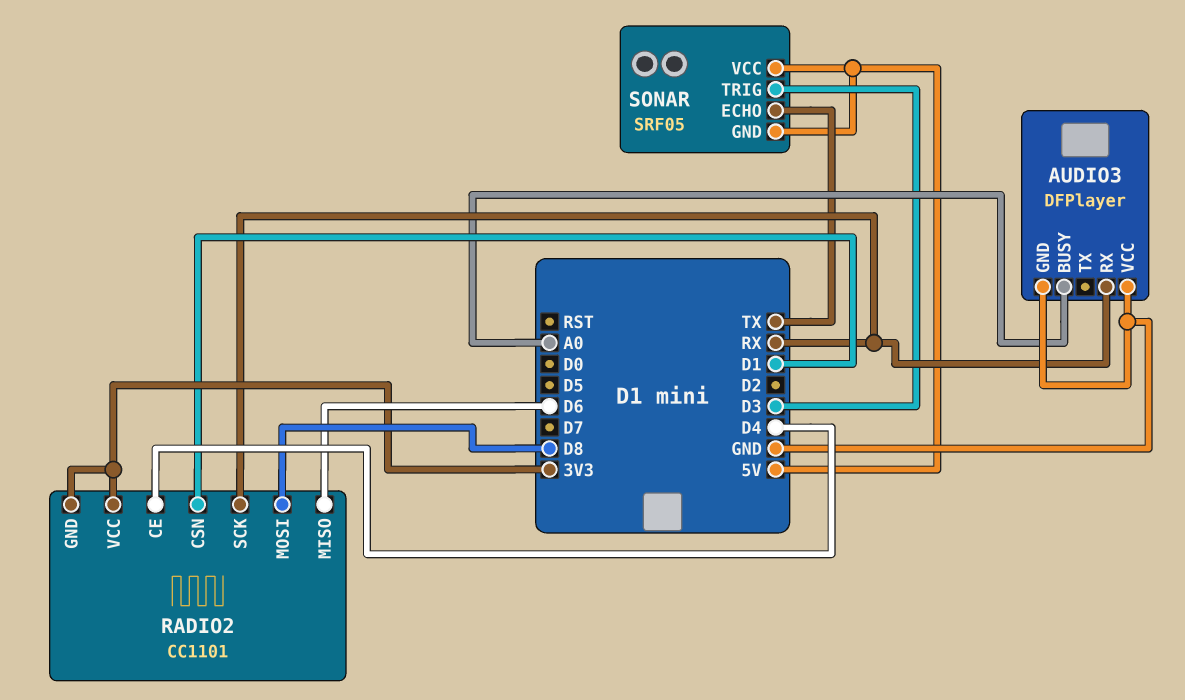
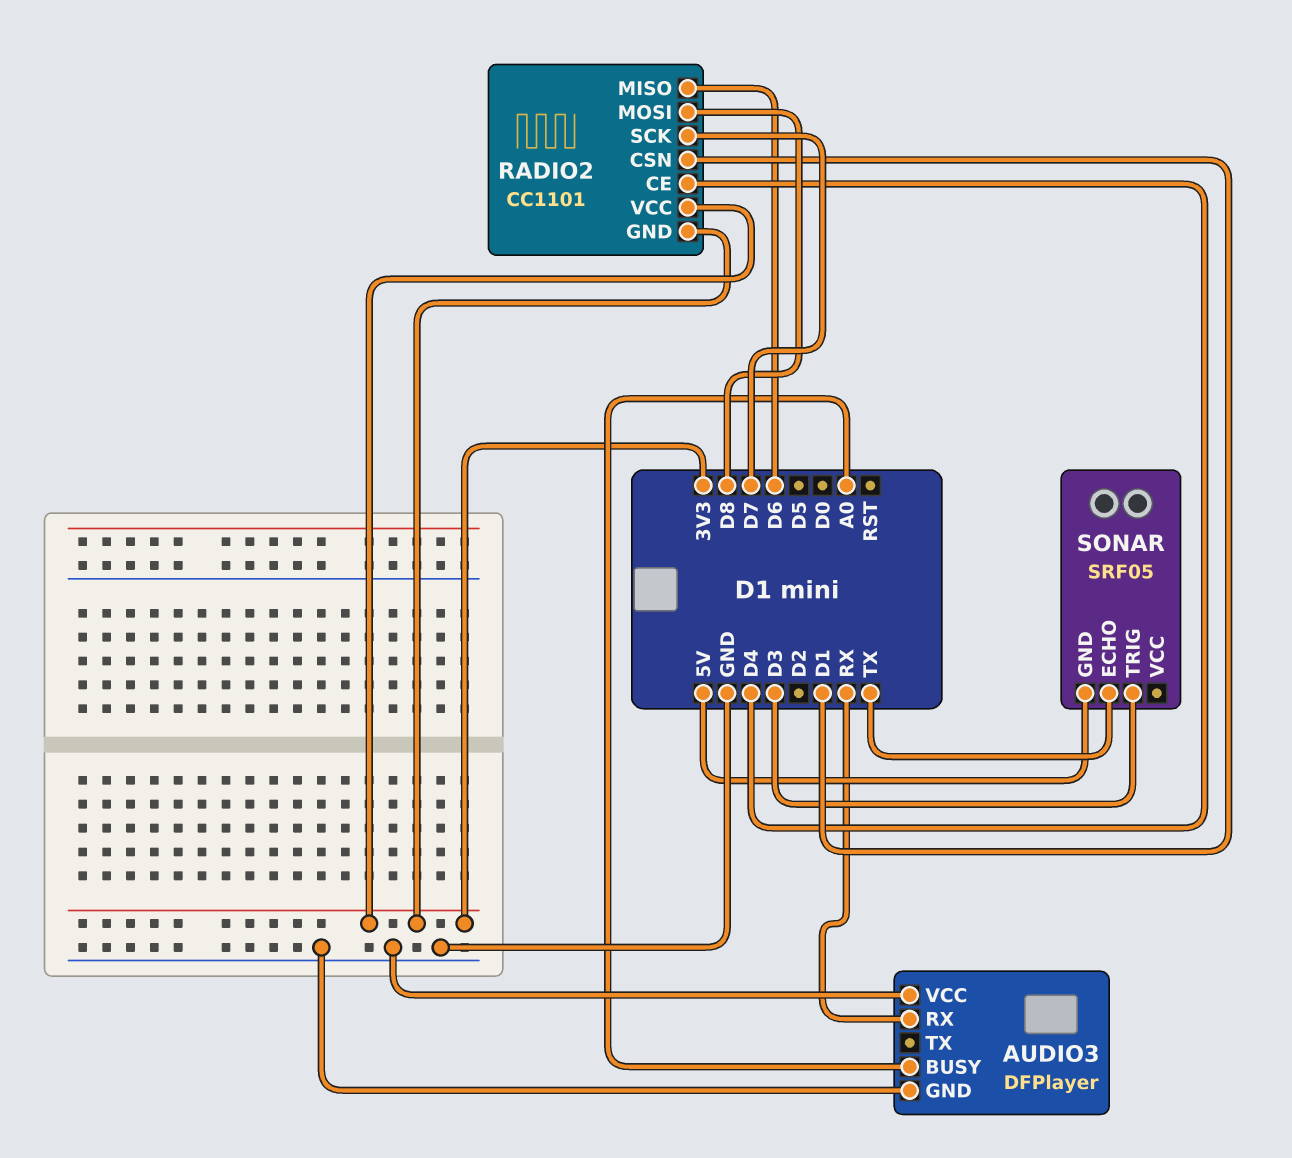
RADIO2 pin SCK: RX -> D7
SONAR pin VCC: 5V -> none

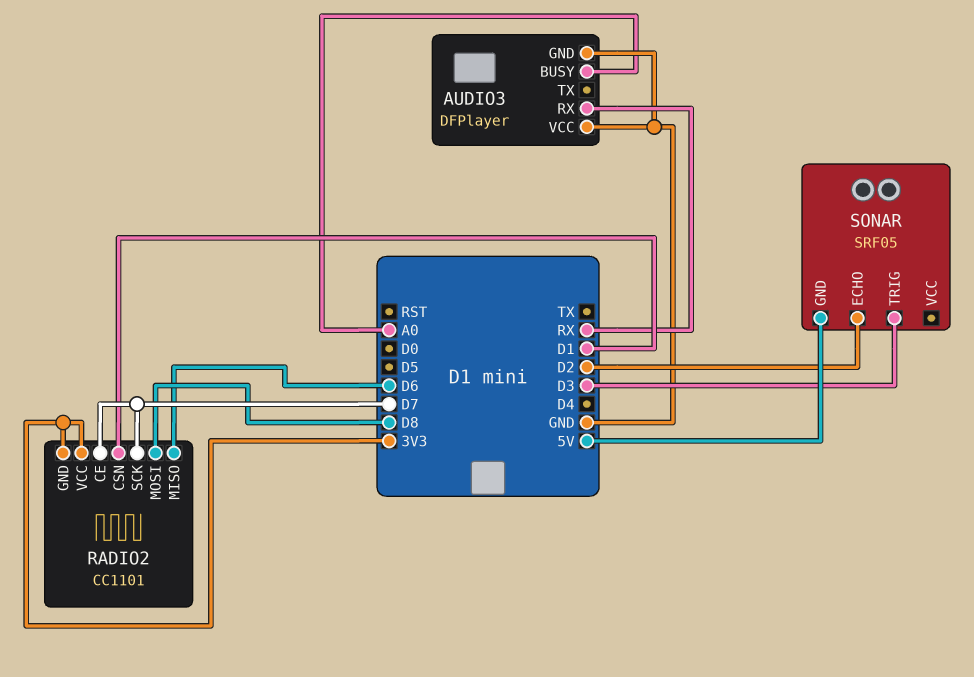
RADIO2 pin CE: D4 -> D7
SONAR pin ECHO: TX -> D2

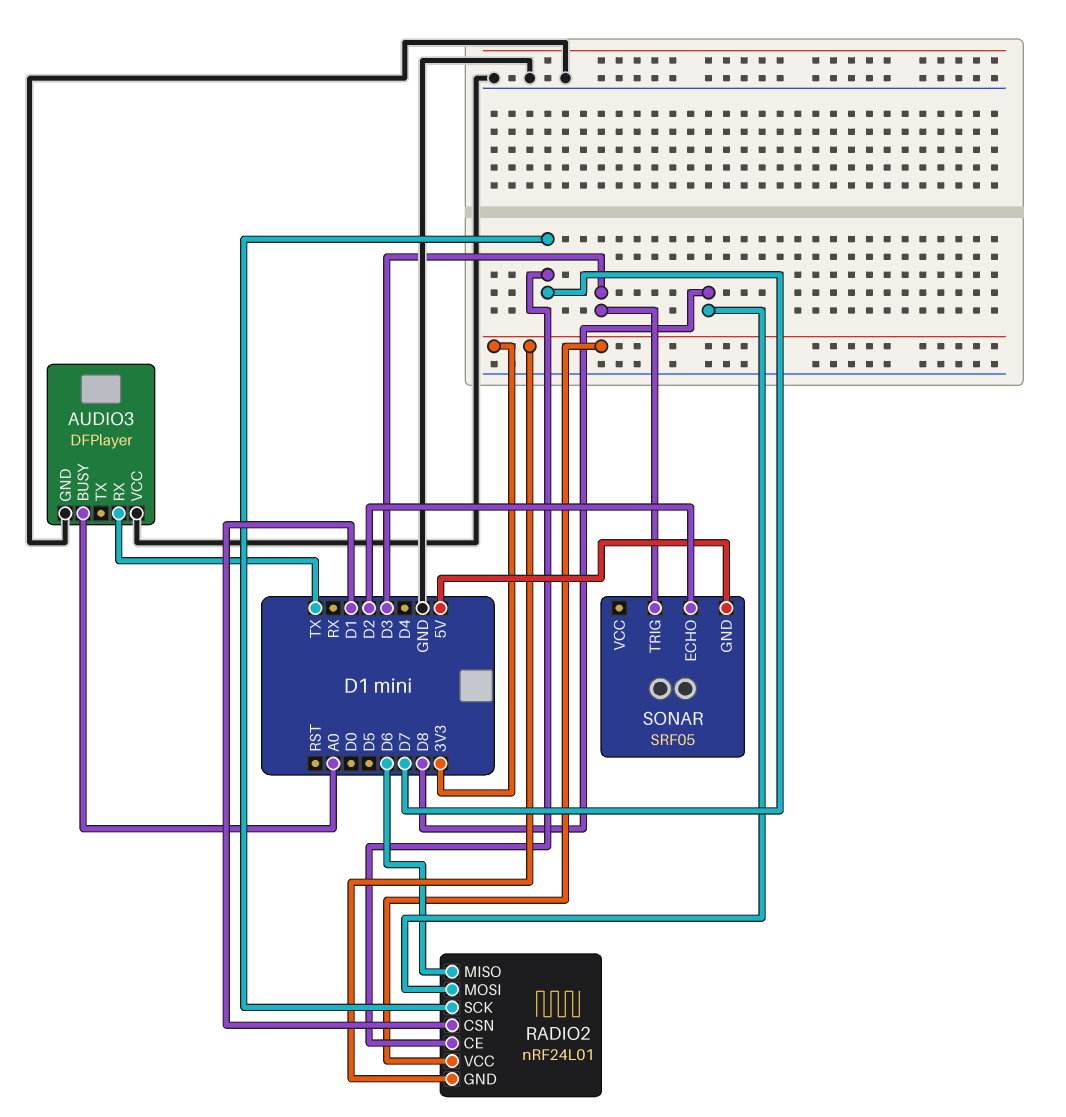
AUDIO3 pin RX: RX -> TX
RADIO2: CC1101 -> nRF24L01

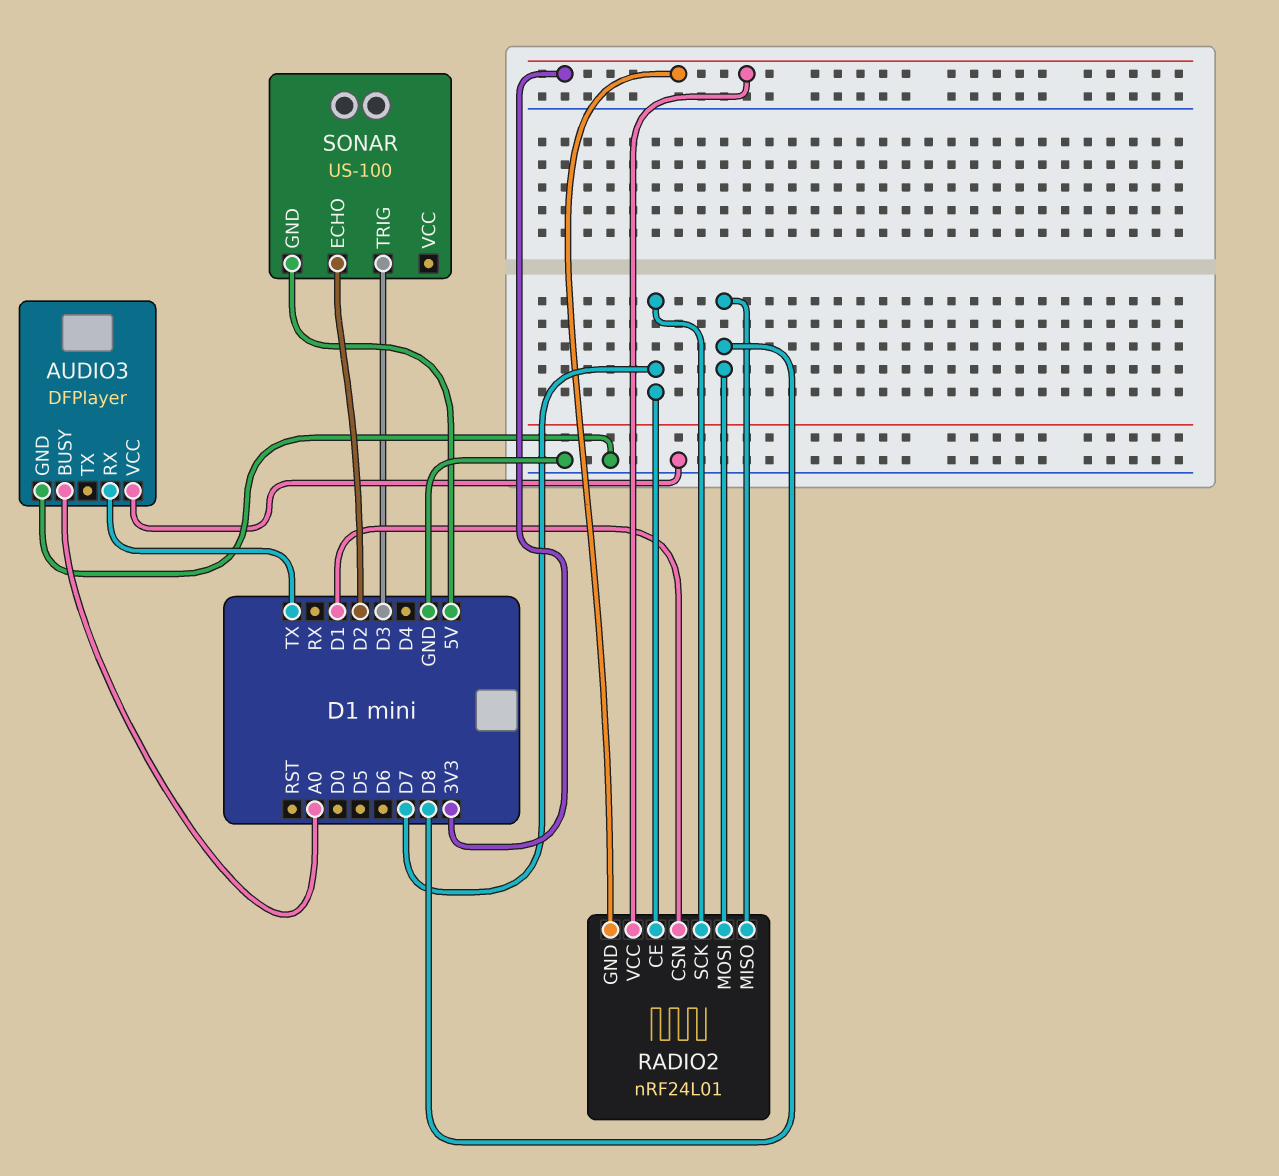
RADIO2 pin MISO: D6 -> D8
SONAR: SRF05 -> US-100

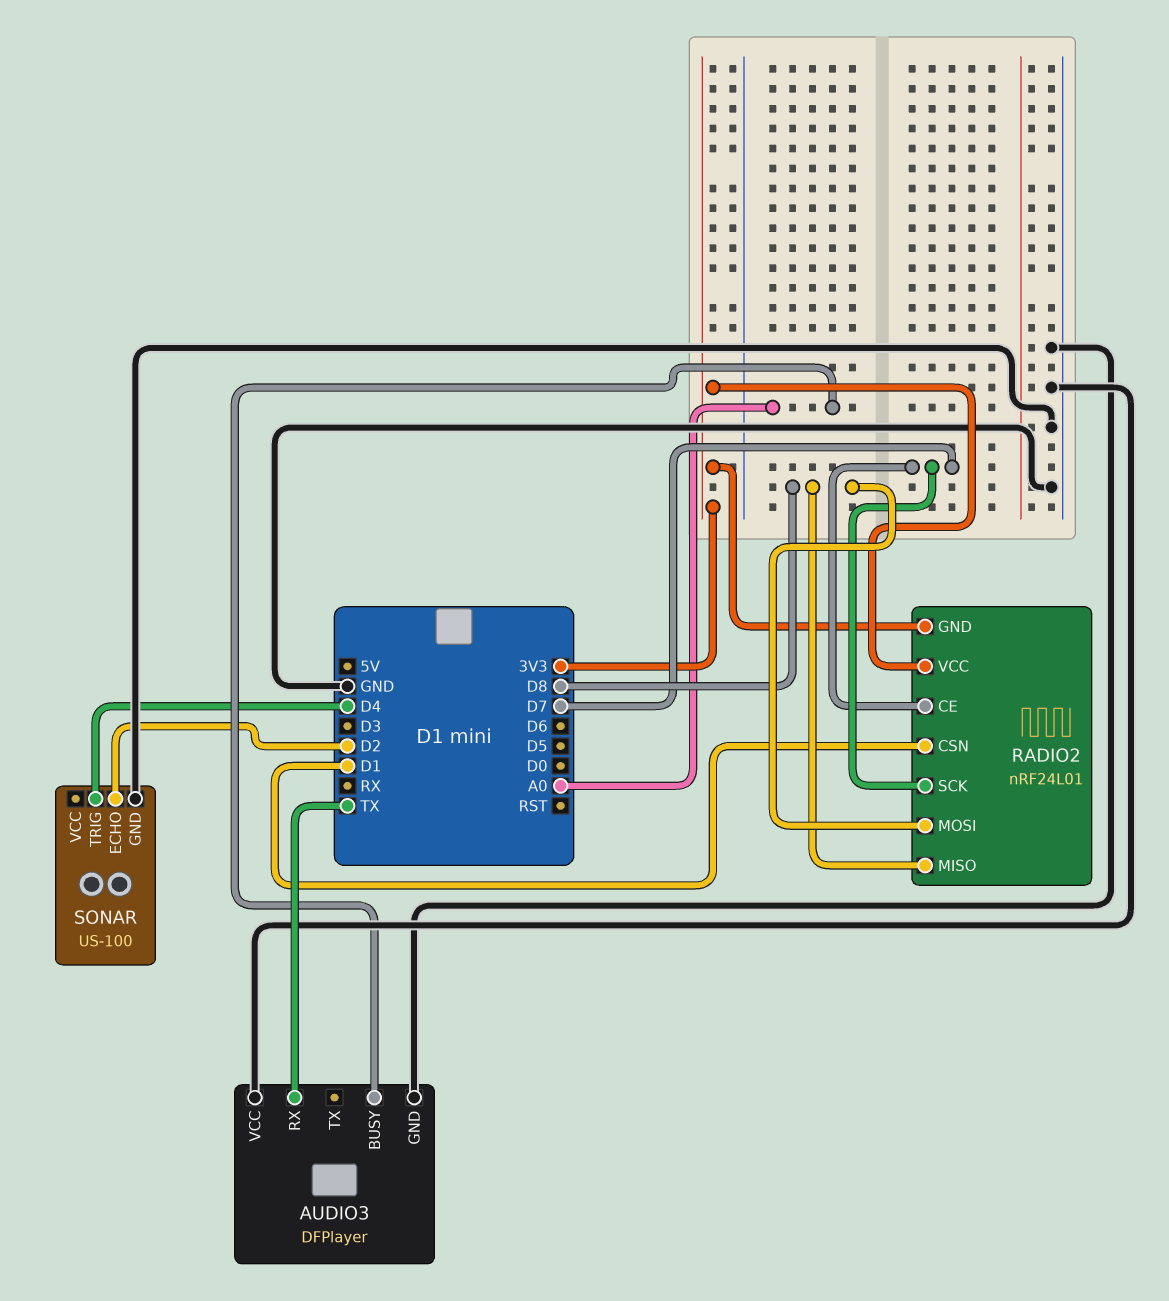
SONAR pin GND: 5V -> GND
SONAR pin TRIG: D3 -> D4

